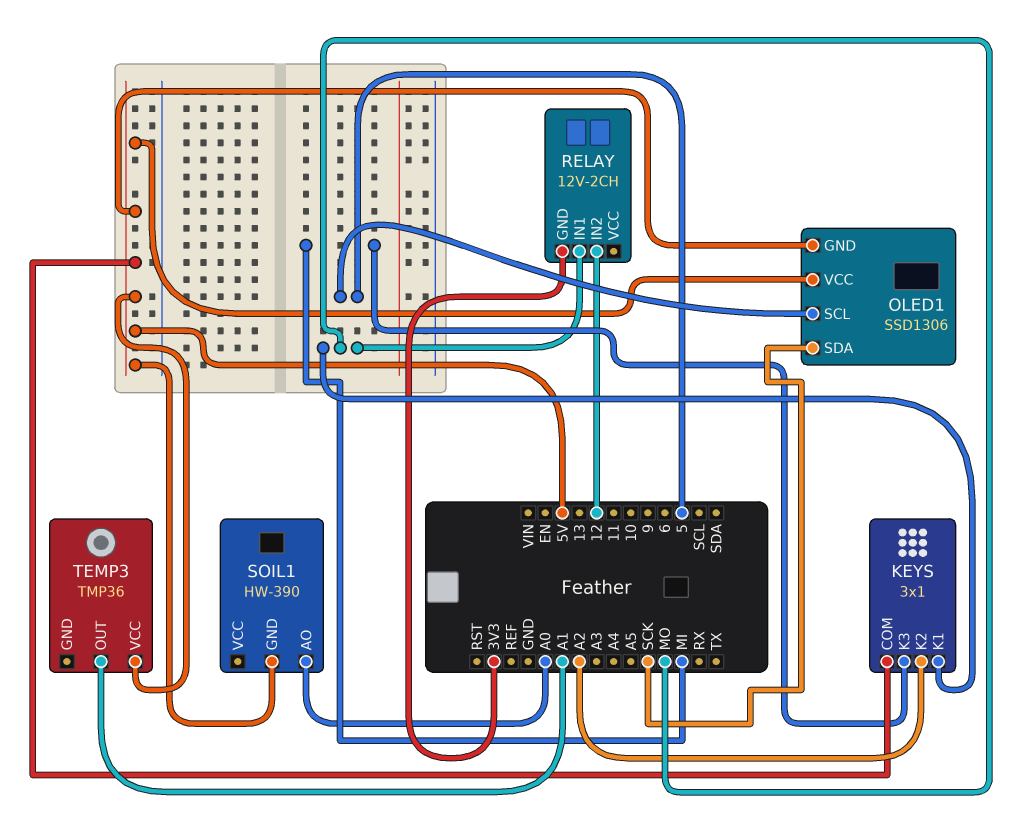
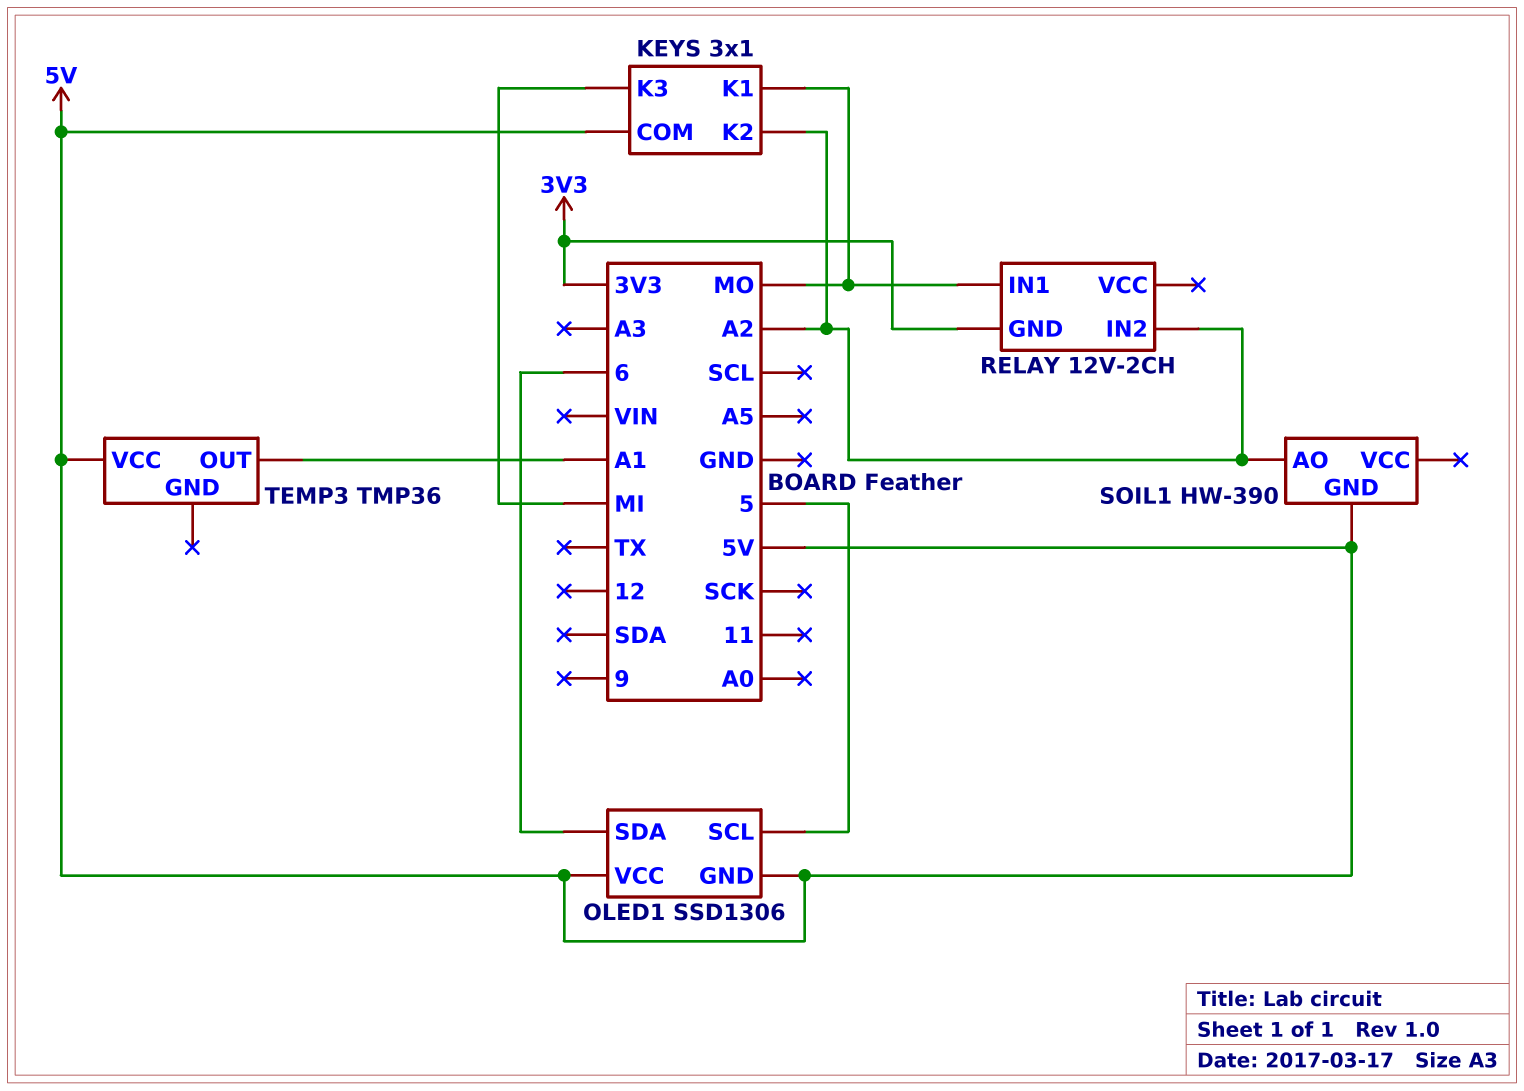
OLED1 pin SDA: SCK -> 6
RELAY pin IN2: 12 -> A2
SOIL1 pin AO: A0 -> A2

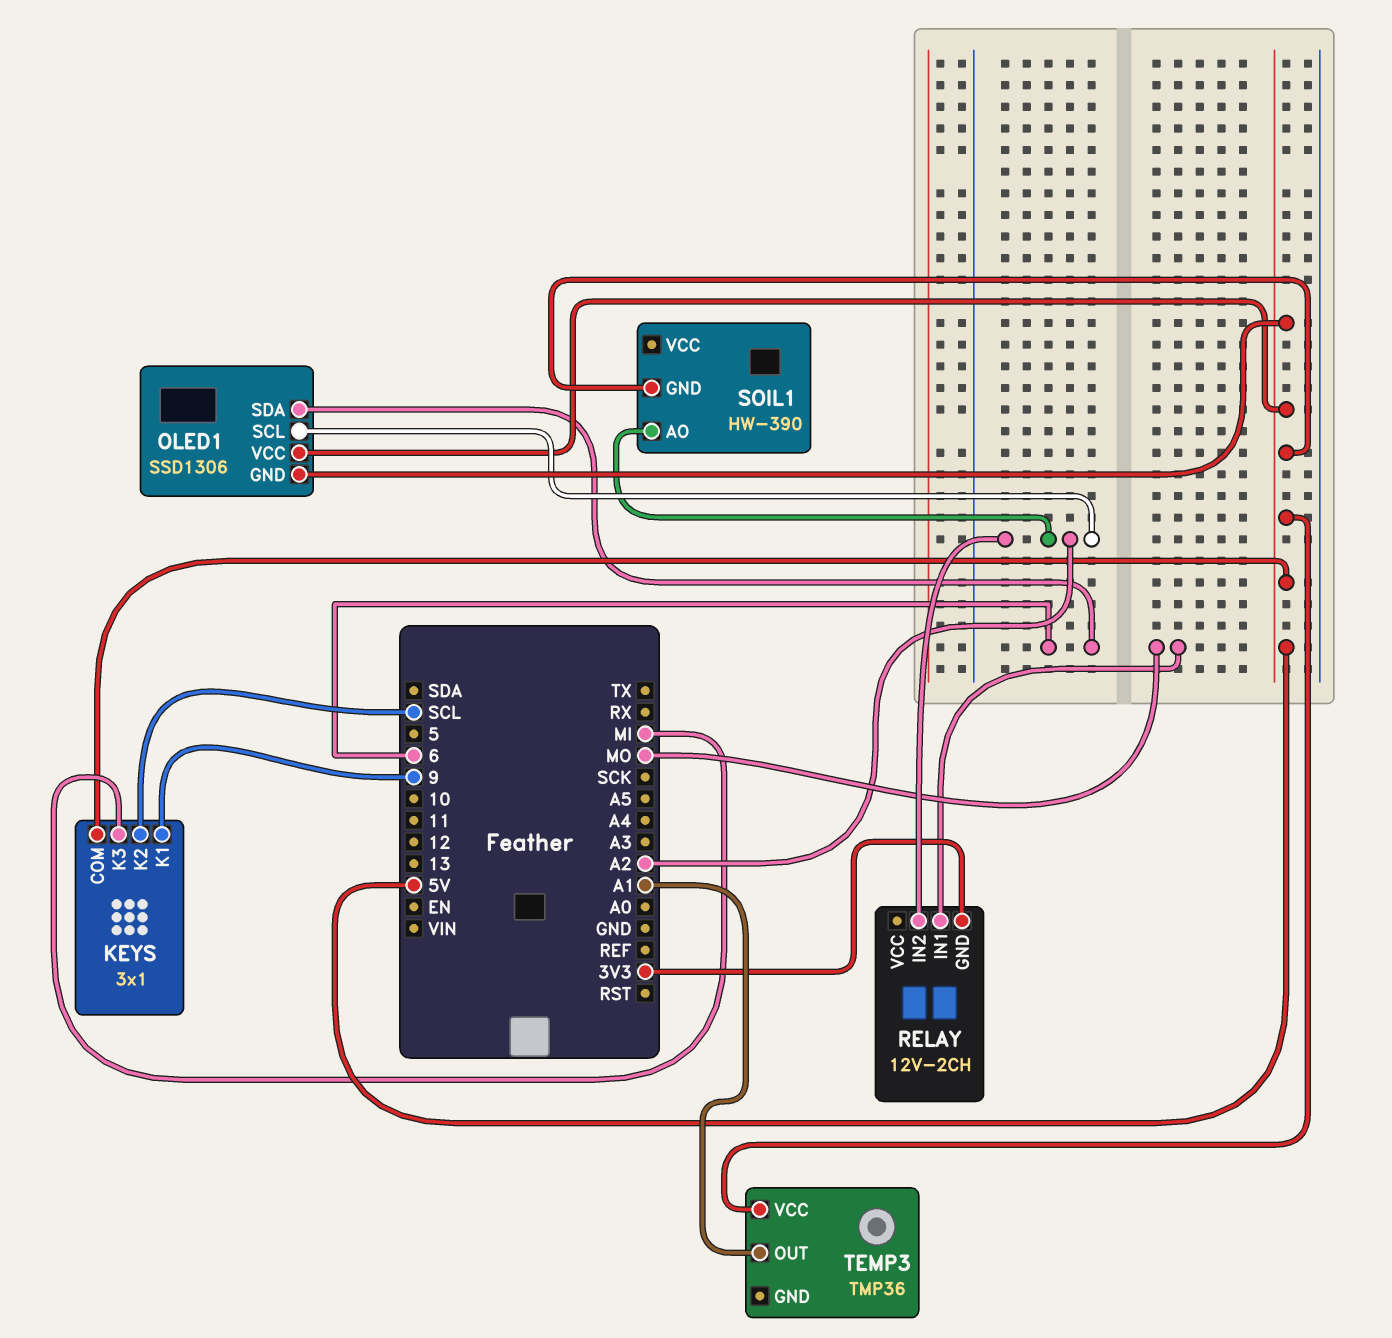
KEYS pin K1: MO -> 9
KEYS pin K2: A2 -> SCL
OLED1 pin SCL: 5 -> A2

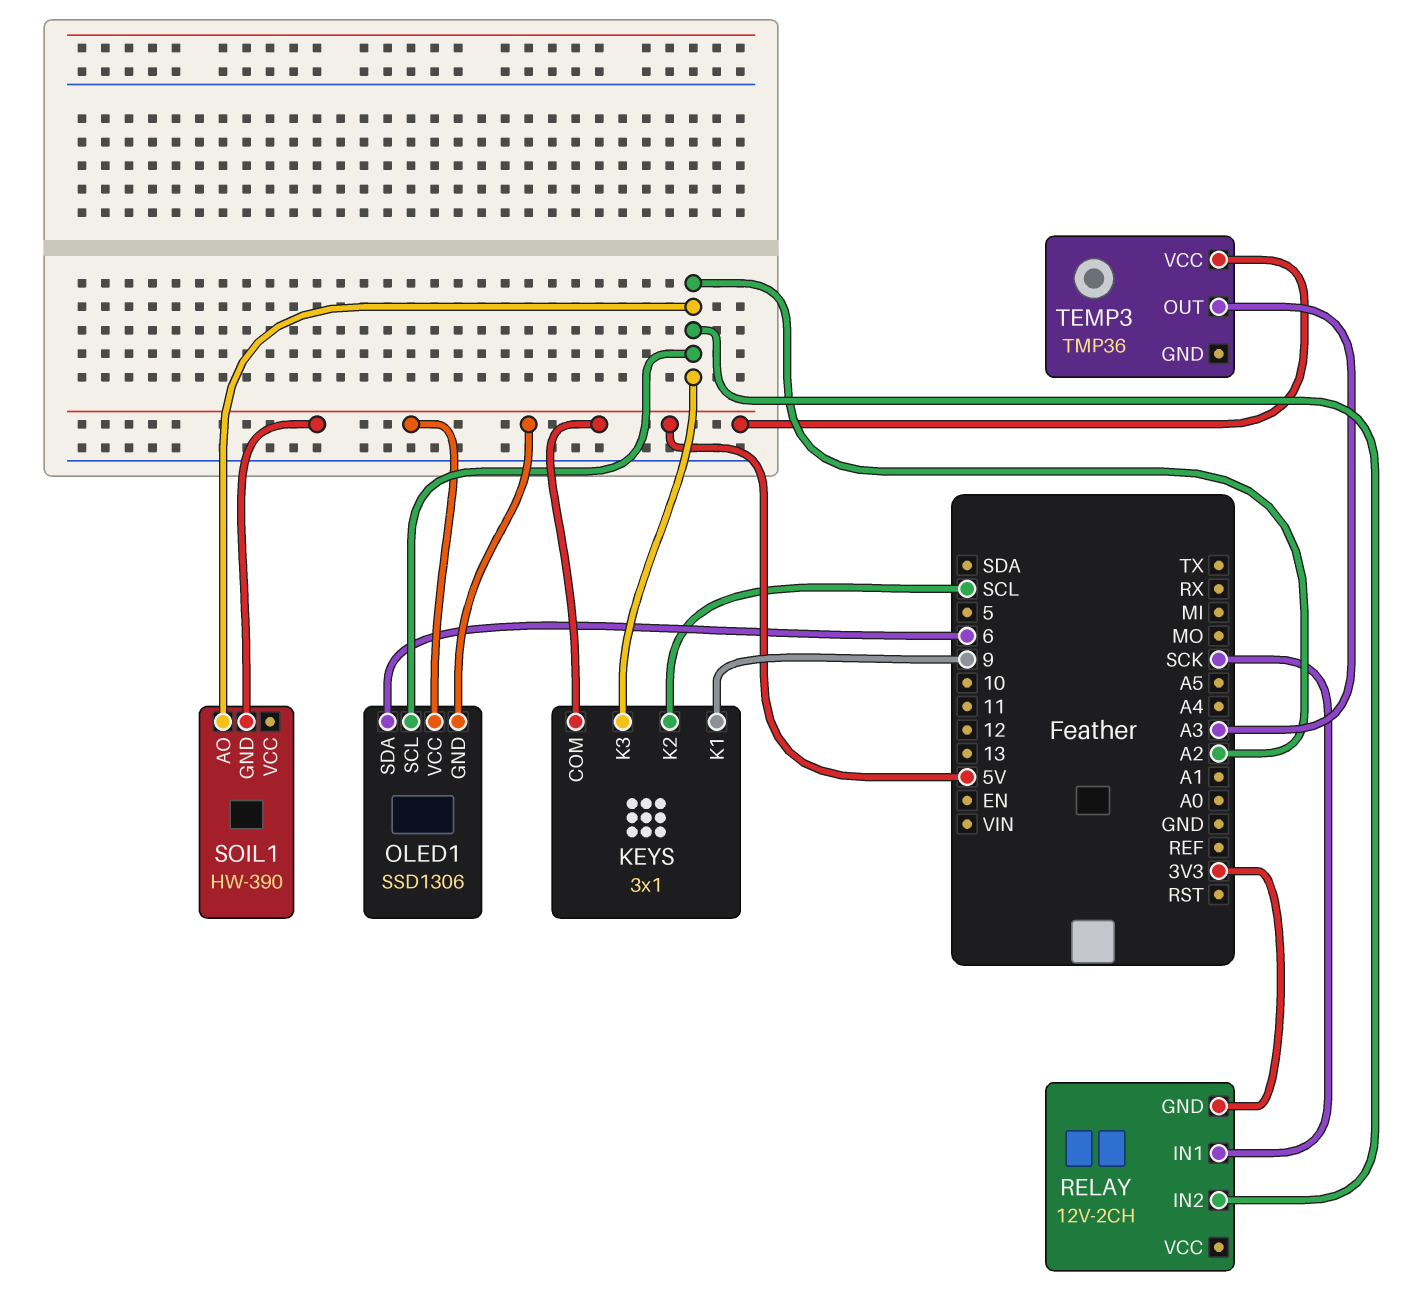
KEYS pin K3: MI -> A2
RELAY pin IN1: MO -> SCK
TEMP3 pin OUT: A1 -> A3

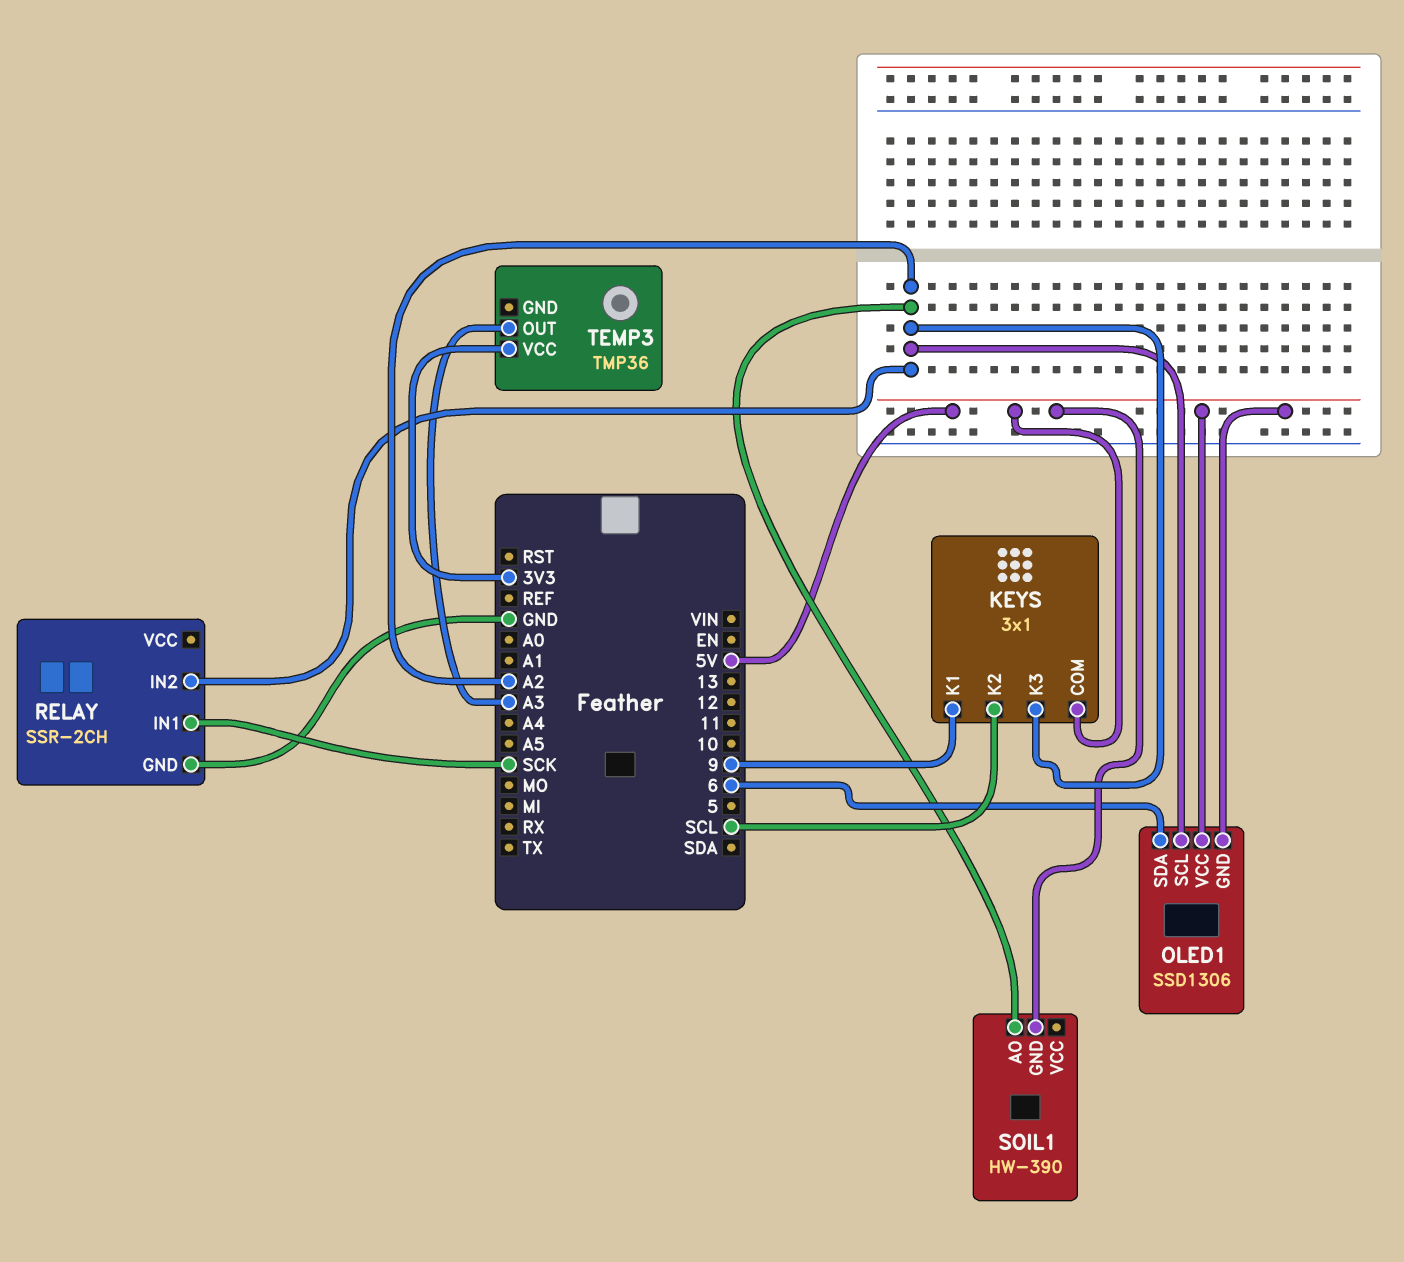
RELAY: 12V-2CH -> SSR-2CH
RELAY pin GND: 3V3 -> GND
TEMP3 pin VCC: 5V -> 3V3

